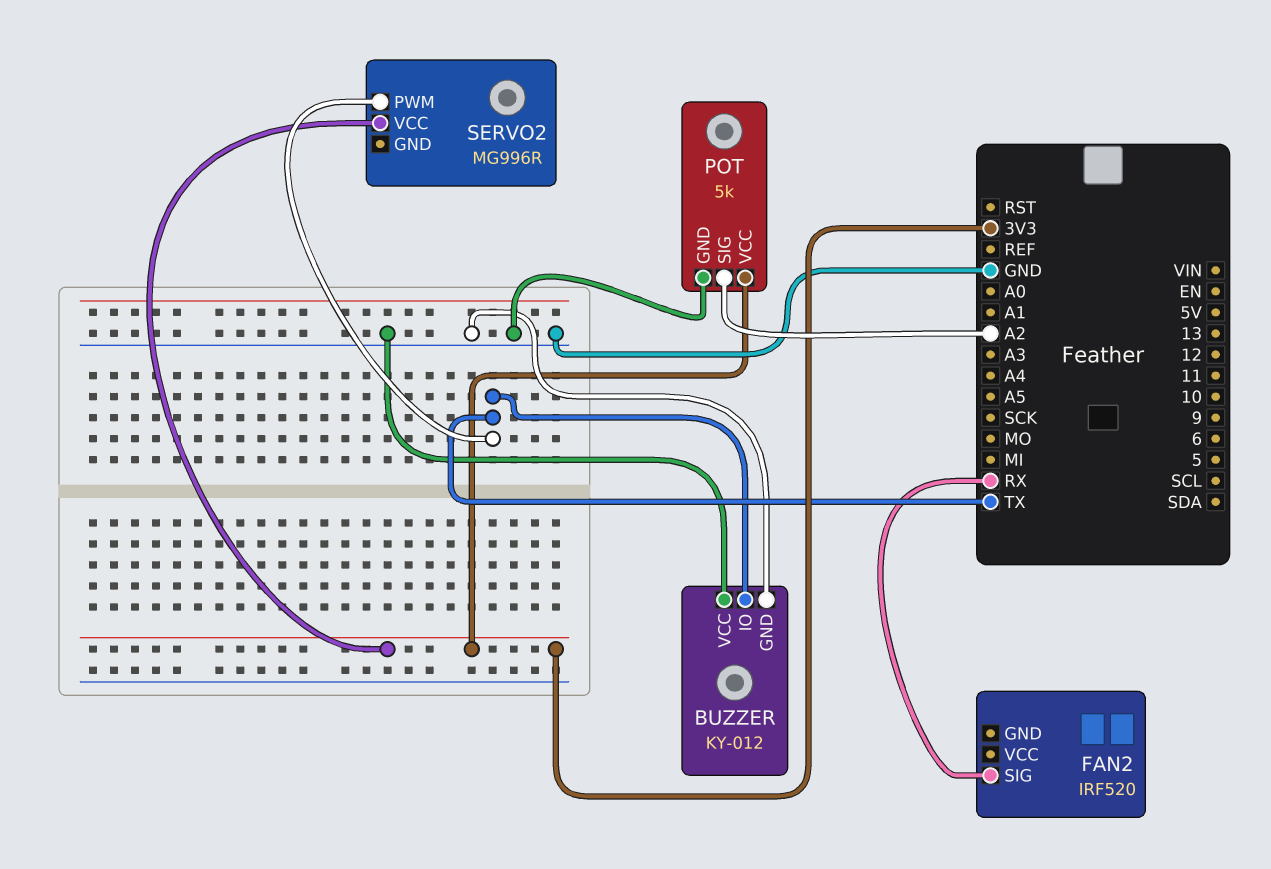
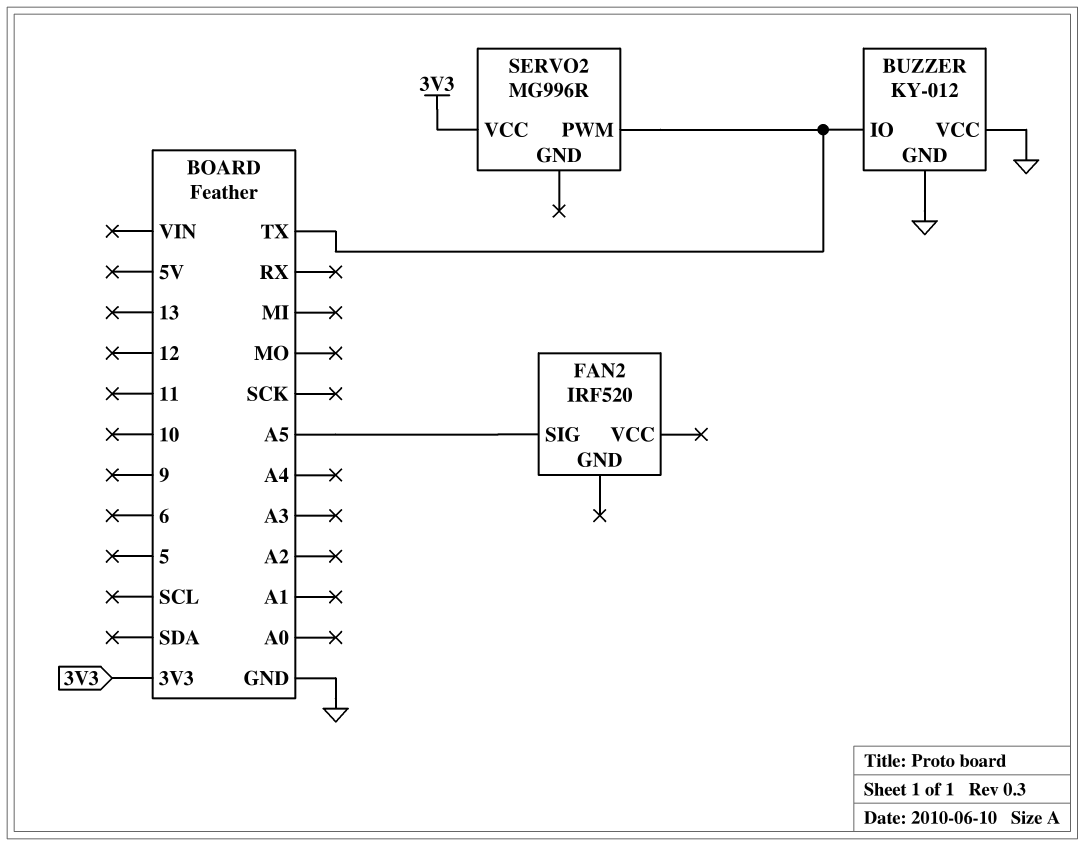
FAN2 pin SIG: RX -> A5
POT: 5k -> none
POT pin GND: GND -> none
POT pin SIG: A2 -> none
POT pin VCC: 3V3 -> none

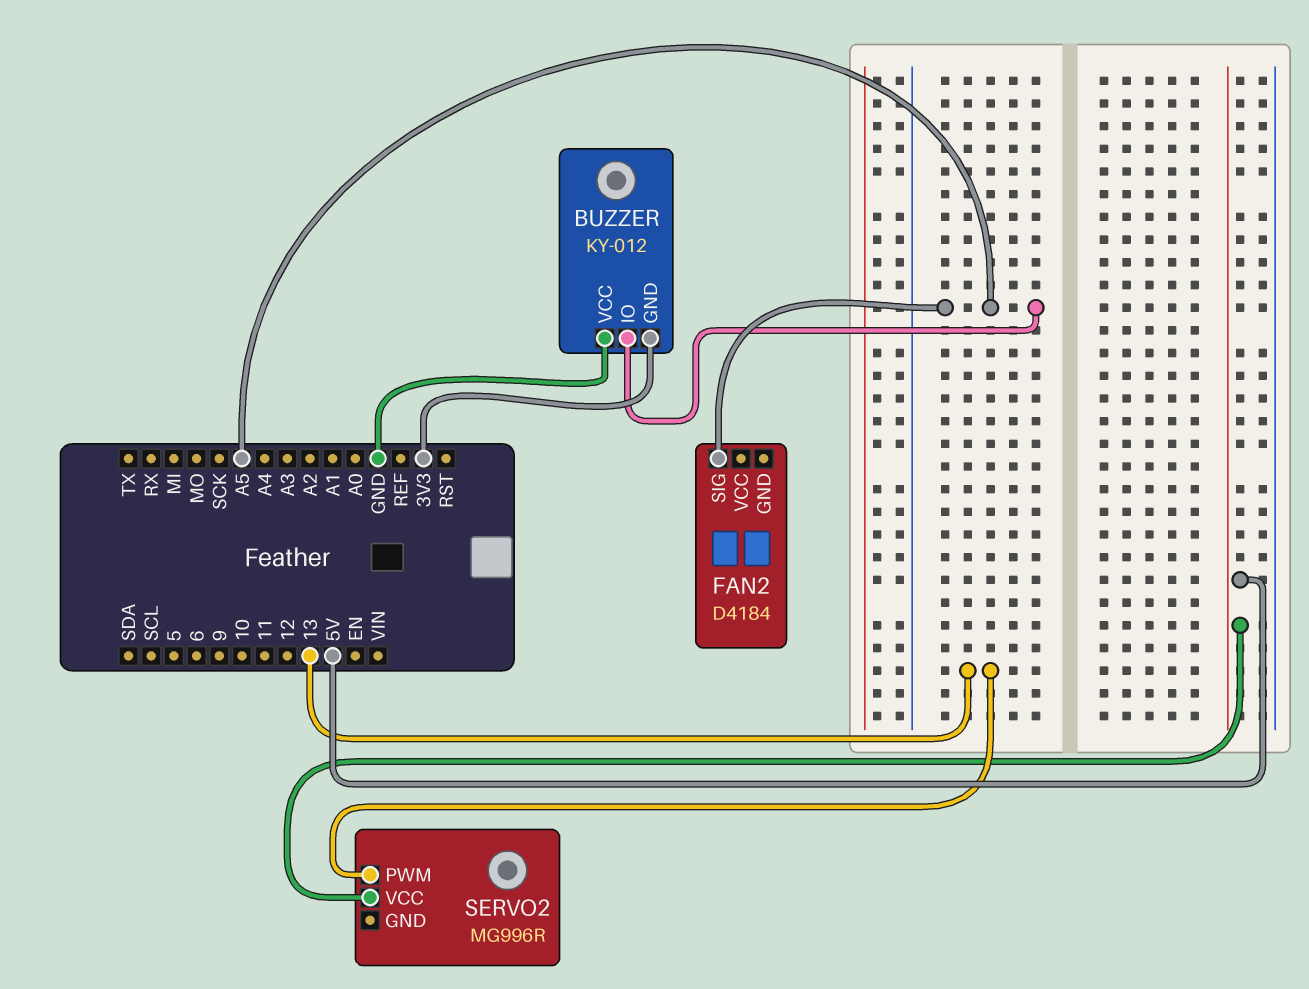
BUZZER pin GND: GND -> 3V3
BUZZER pin IO: TX -> A5
FAN2: IRF520 -> D4184
SERVO2 pin PWM: TX -> 13
SERVO2 pin VCC: 3V3 -> 5V

